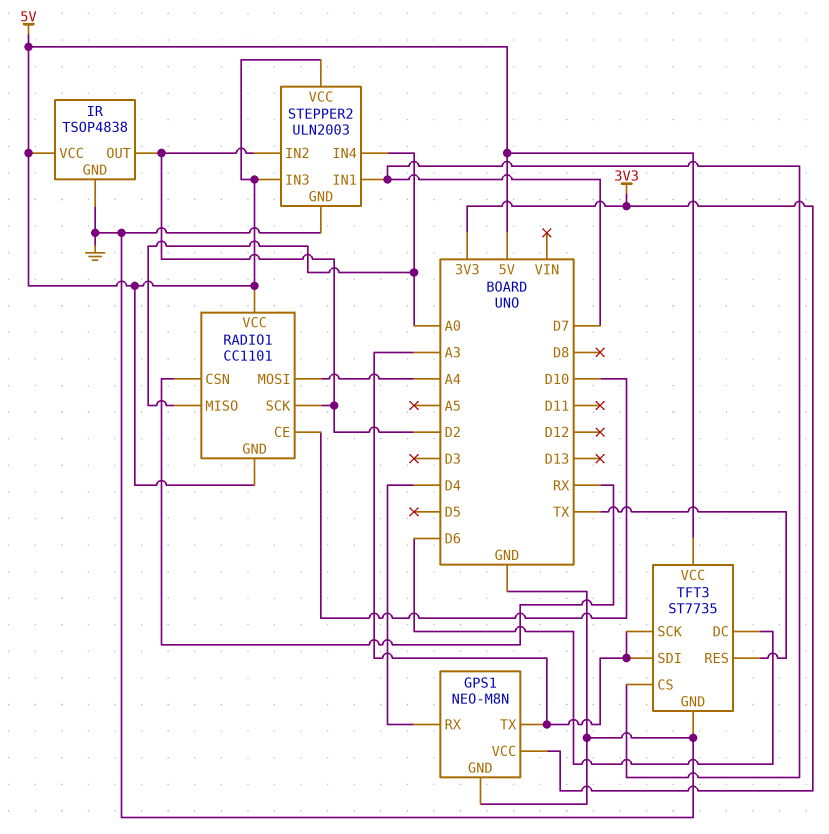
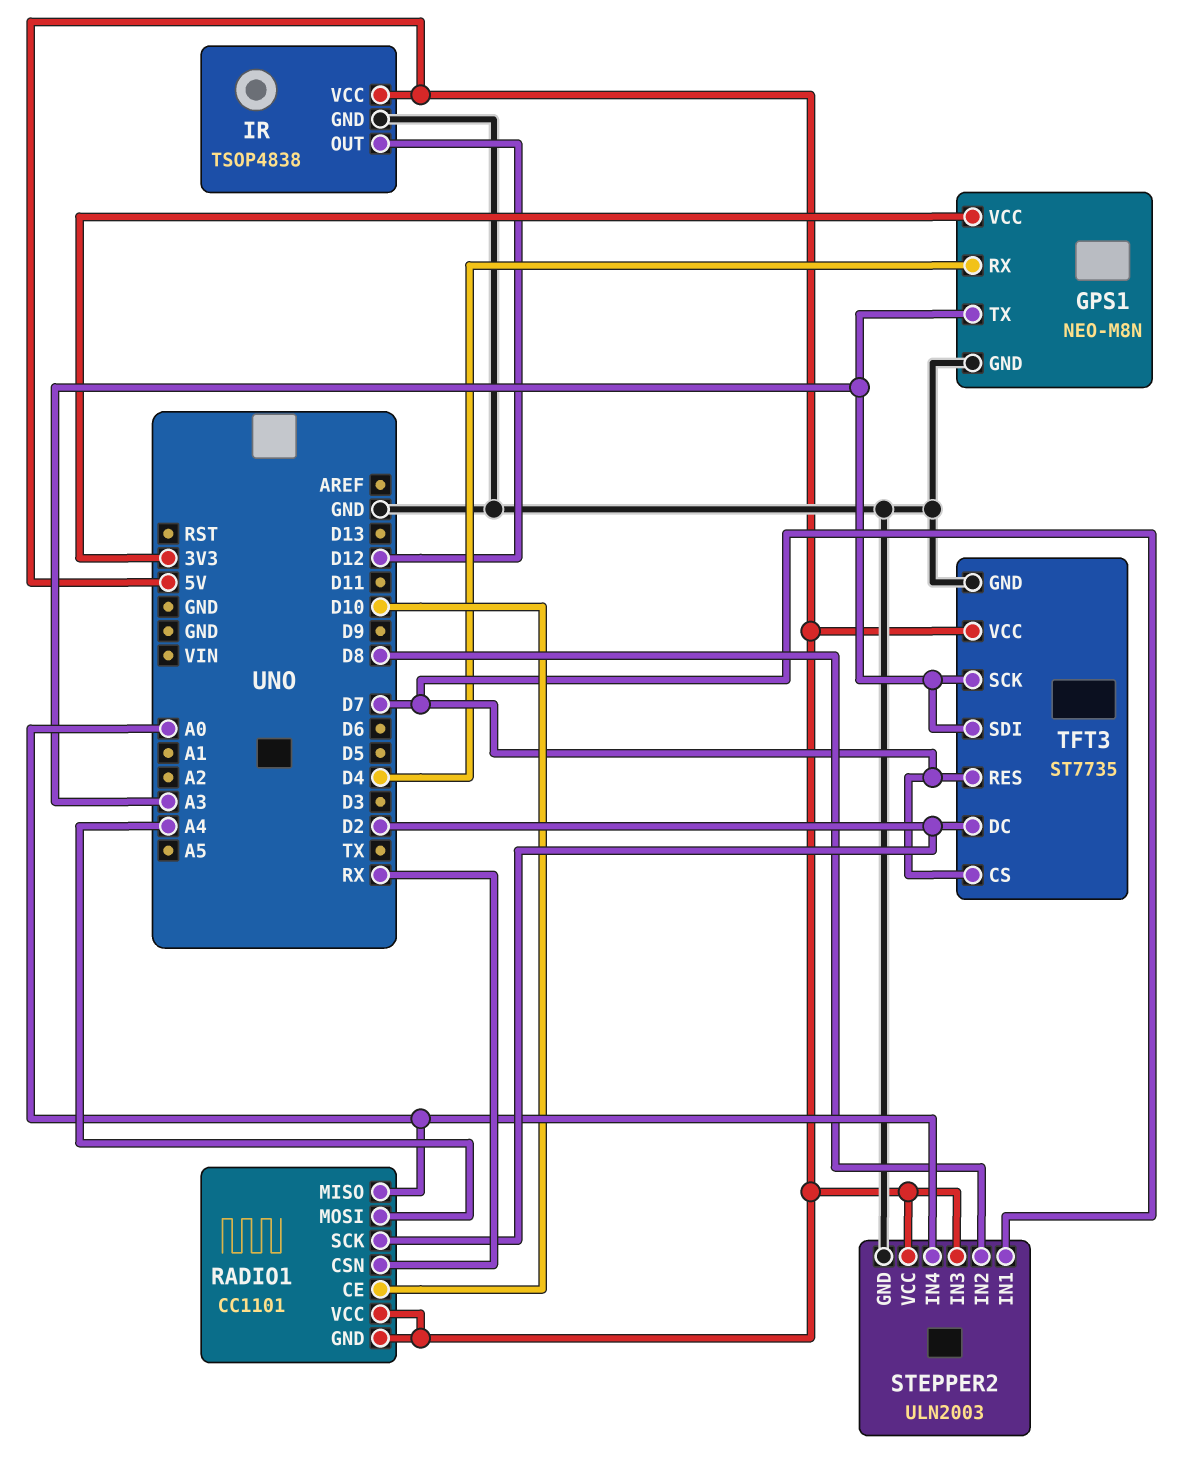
IR pin OUT: D2 -> D12
STEPPER2 pin IN2: D2 -> D8
TFT3 pin DC: D6 -> D2
TFT3 pin RES: TX -> D7

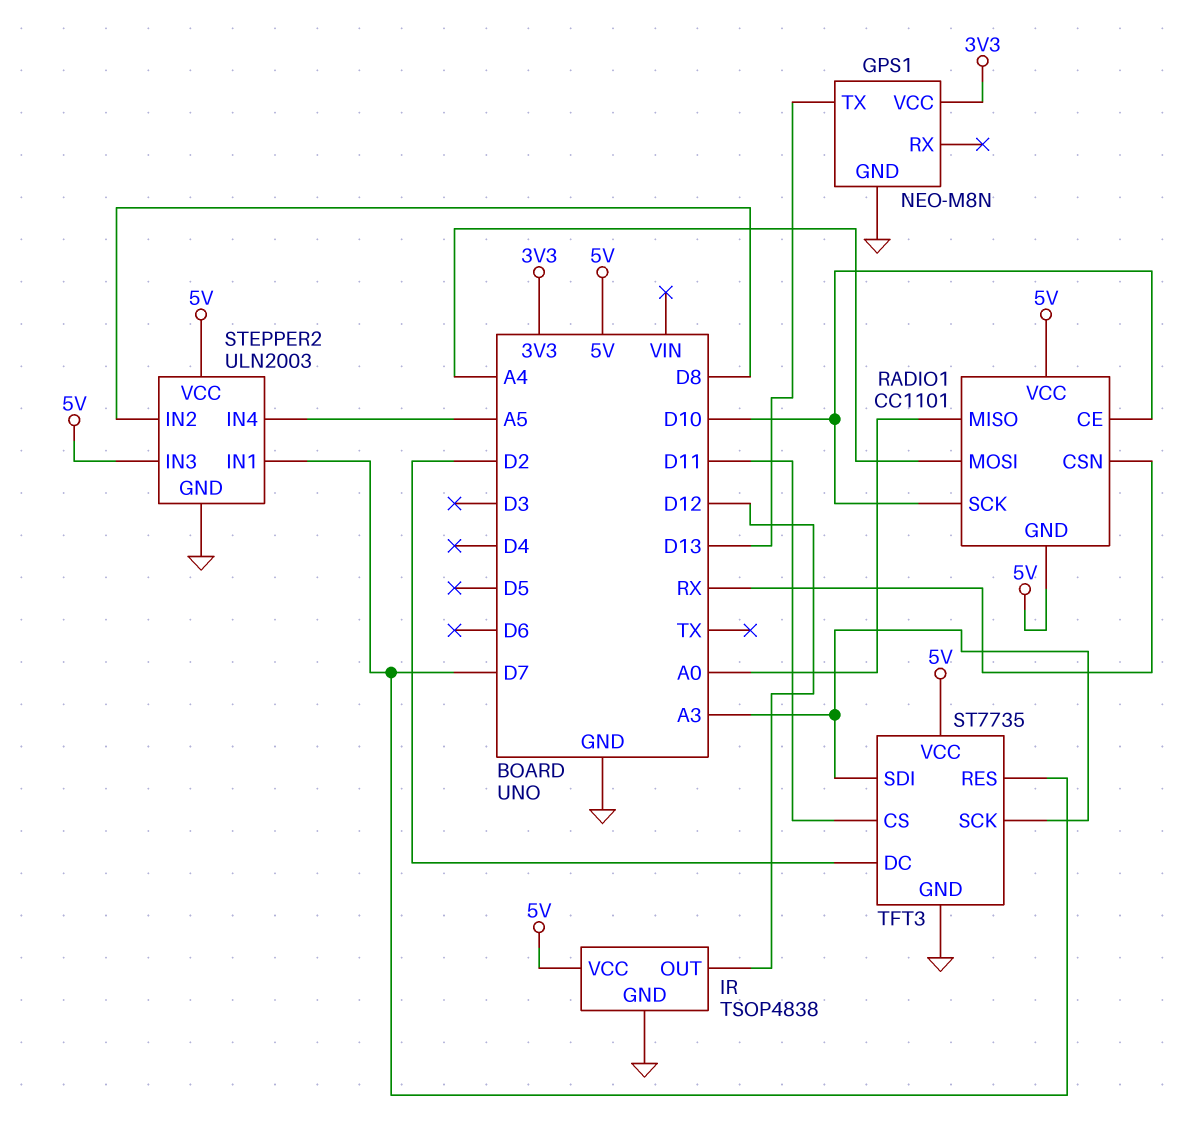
GPS1 pin RX: D4 -> none
GPS1 pin TX: A3 -> D13
RADIO1 pin SCK: D2 -> D10
STEPPER2 pin IN4: A0 -> A5
TFT3 pin CS: D7 -> D11

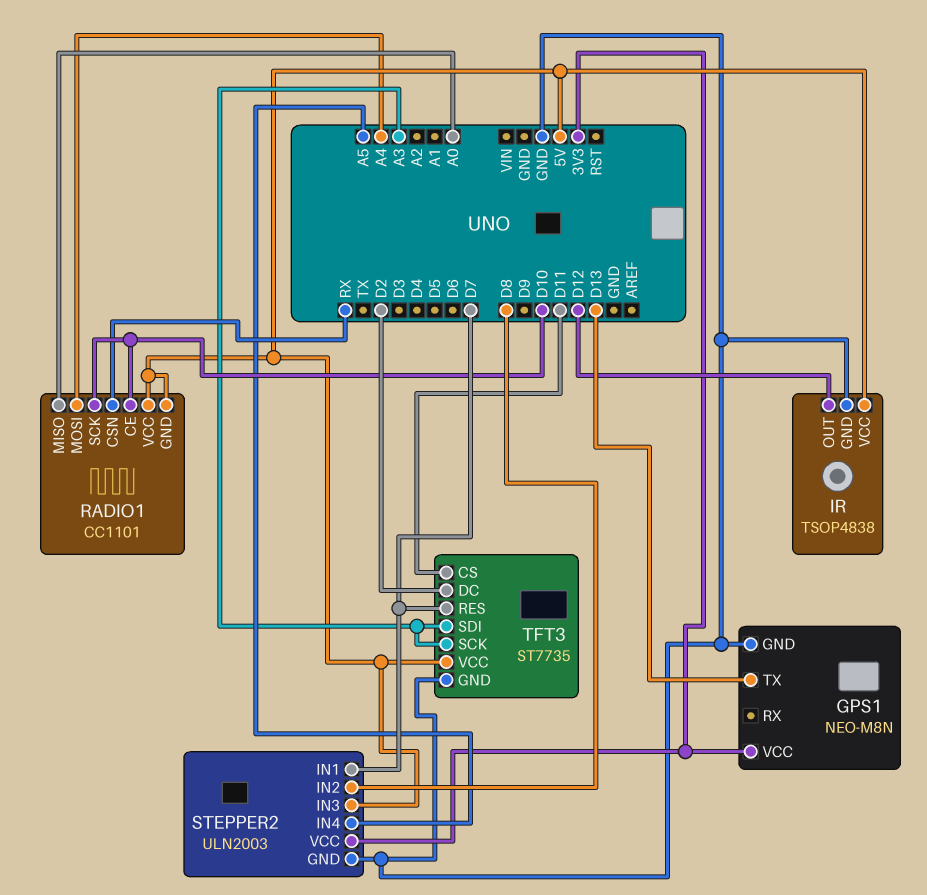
STEPPER2 pin VCC: 5V -> 3V3

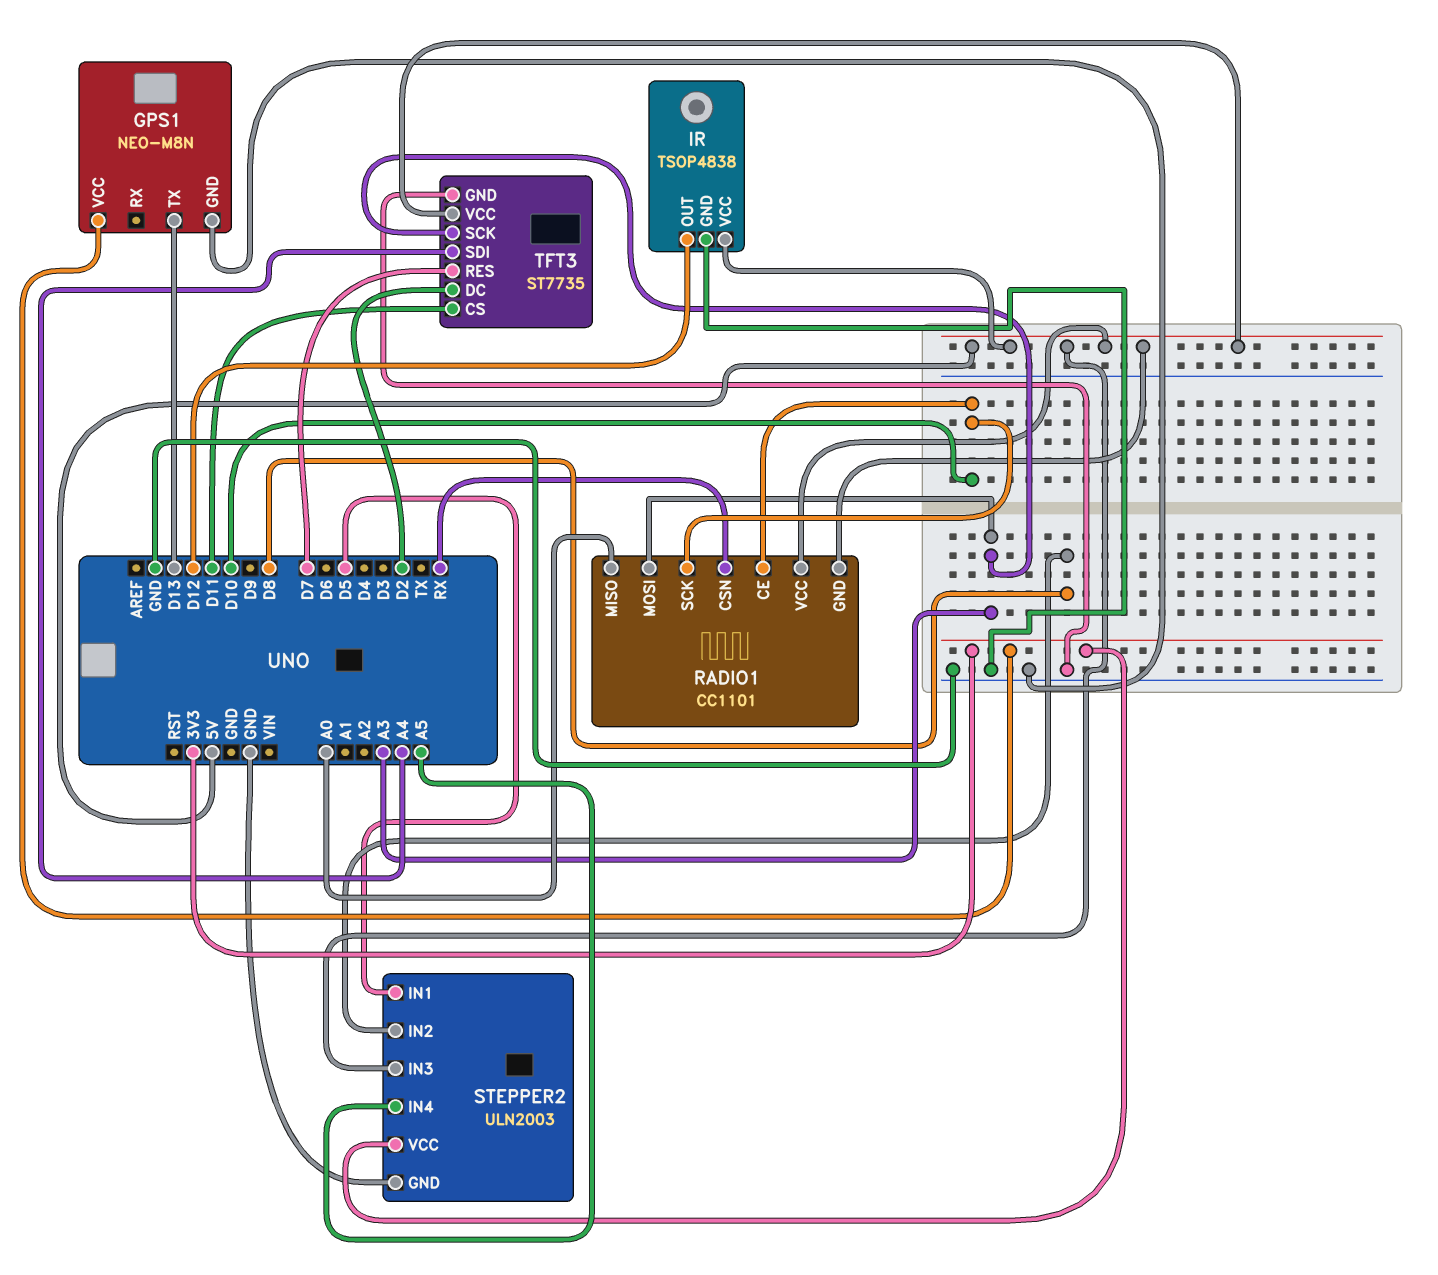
RADIO1 pin MOSI: A4 -> A3
STEPPER2 pin IN1: D7 -> D5
TFT3 pin SDI: A3 -> A4

